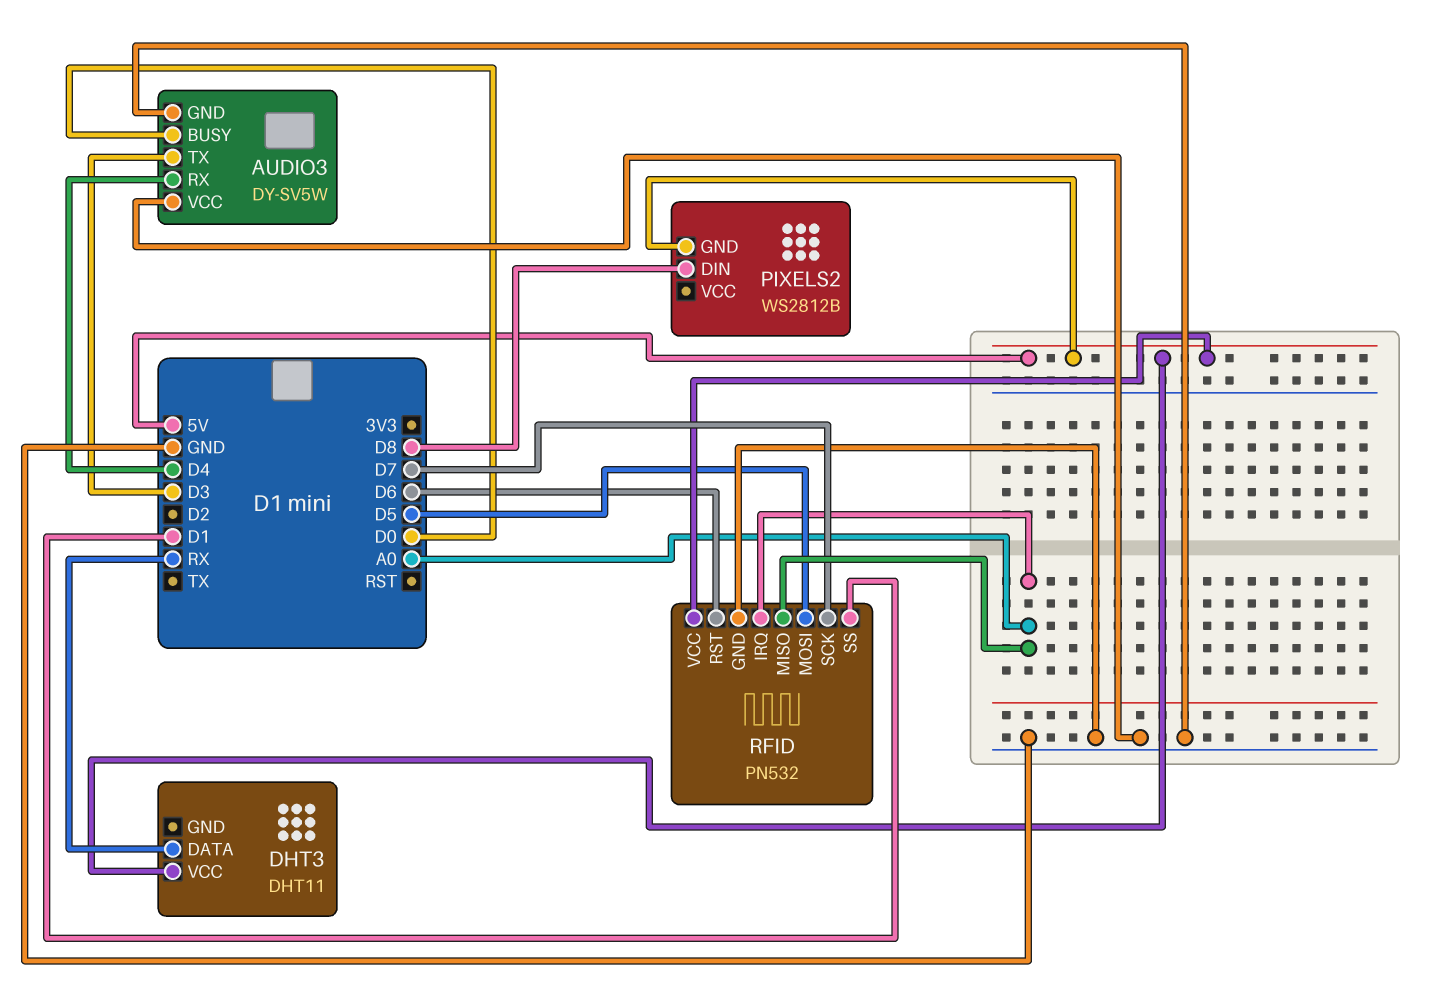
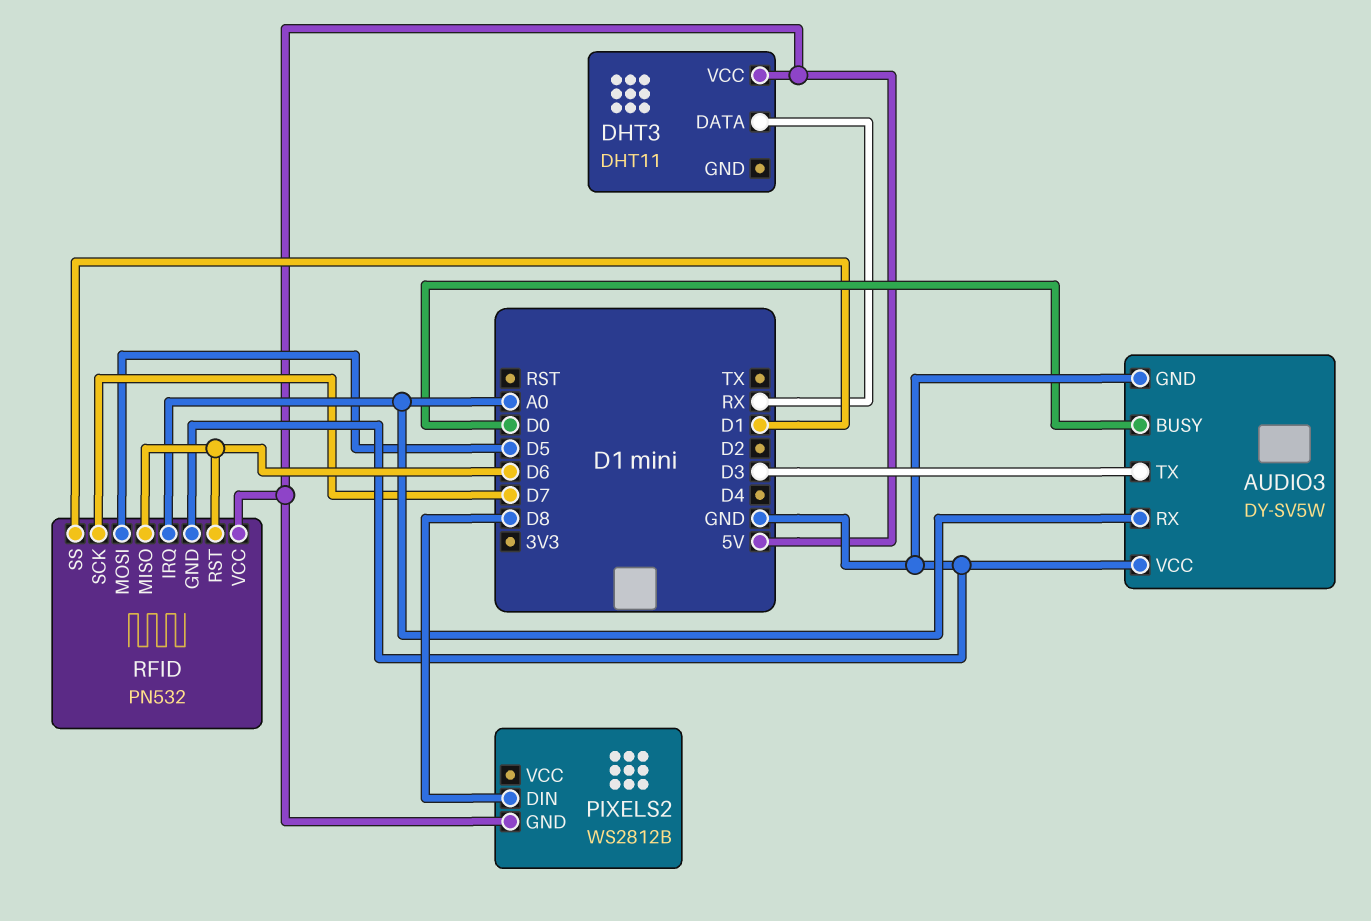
AUDIO3 pin RX: D4 -> A0
RFID pin MISO: A0 -> D6

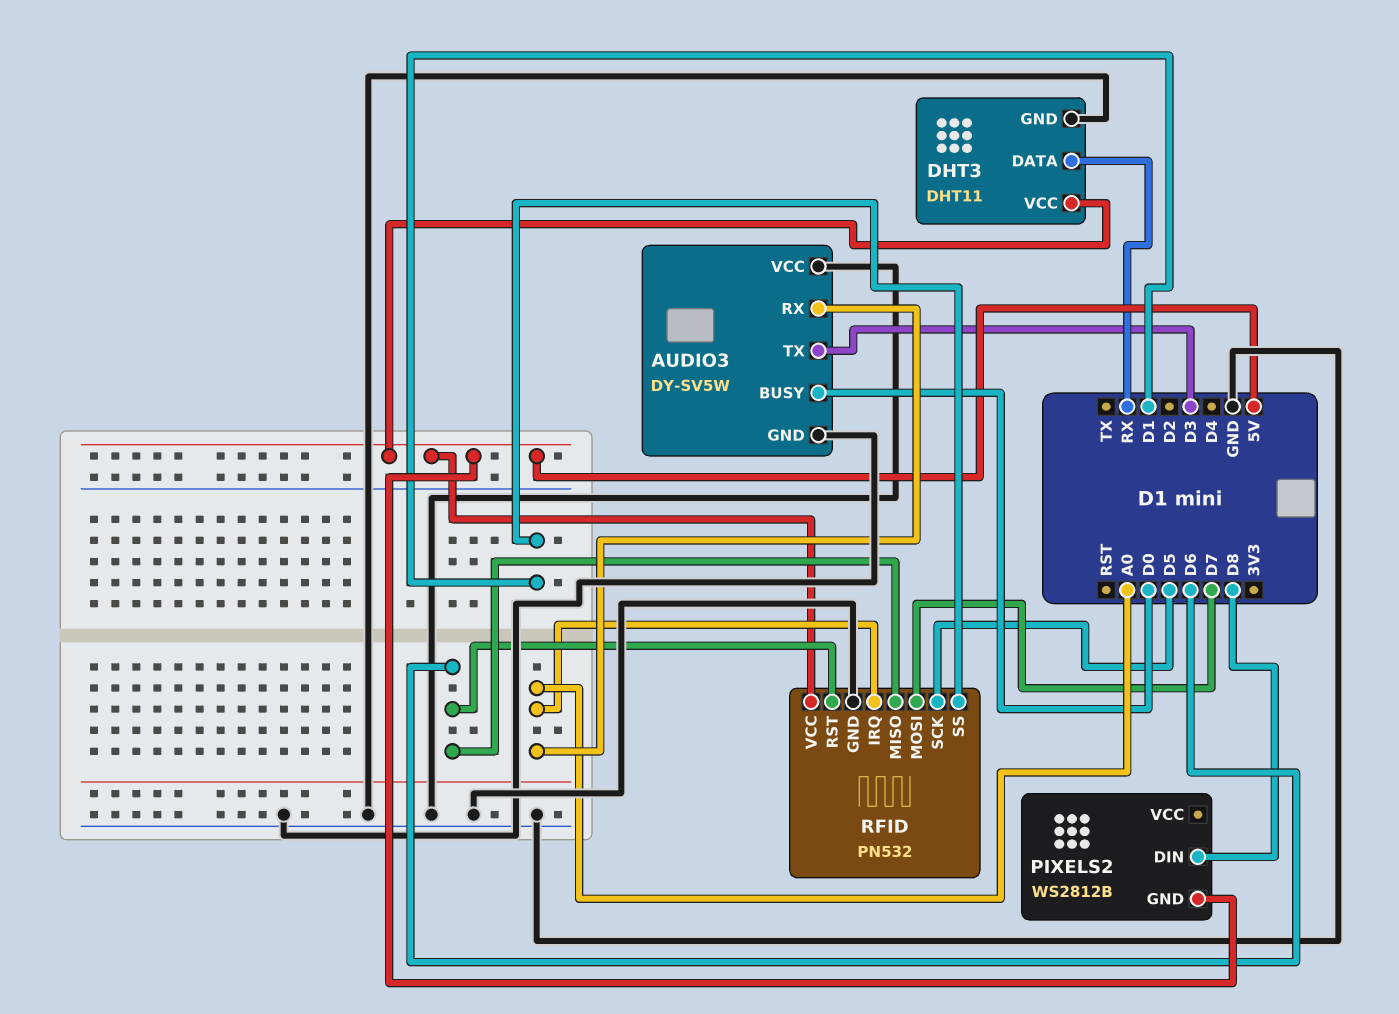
DHT3 pin GND: none -> GND
RFID pin MOSI: D5 -> D7
RFID pin SCK: D7 -> D5

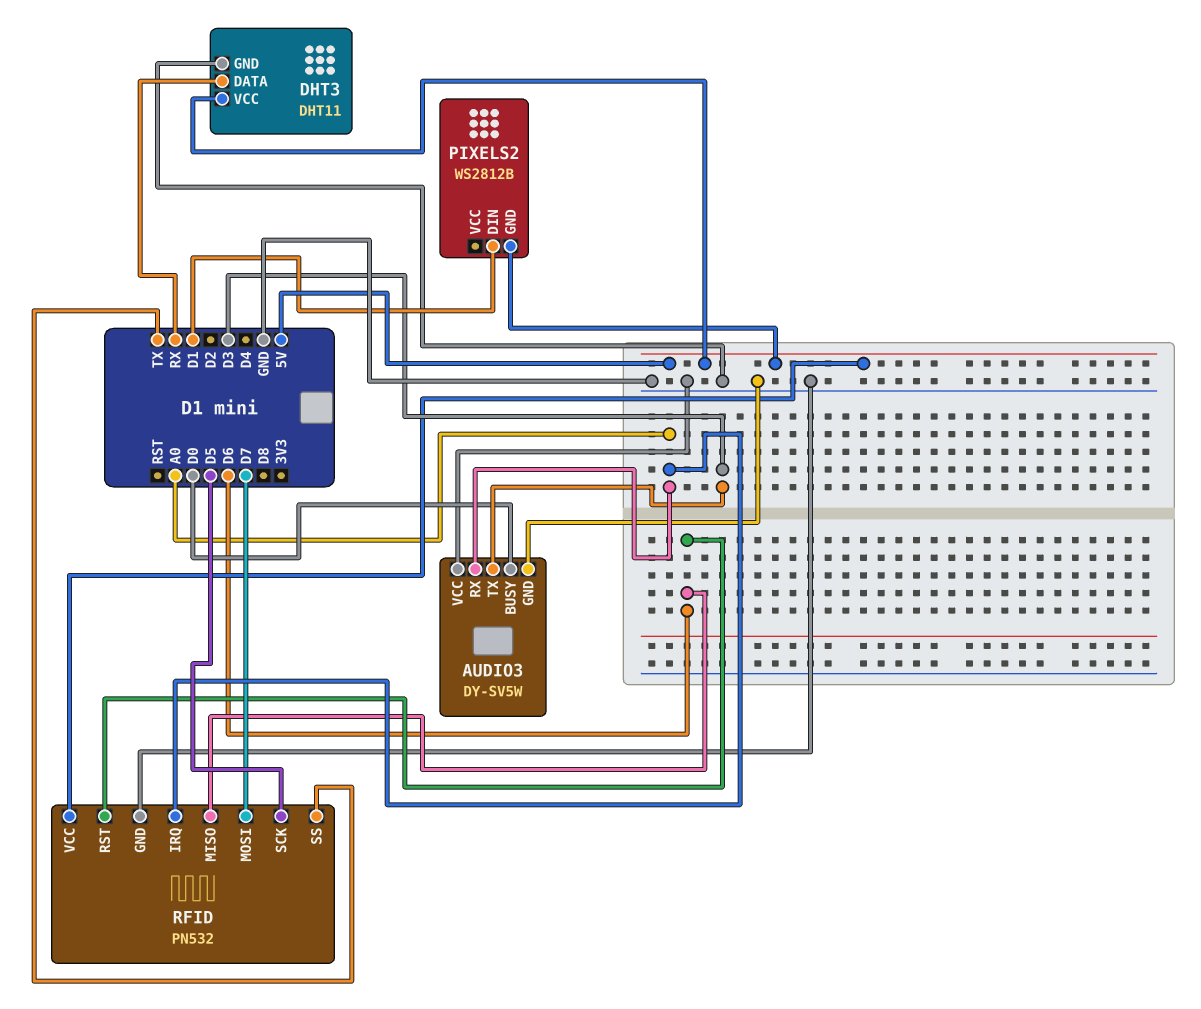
PIXELS2 pin DIN: D8 -> D1
RFID pin SS: D1 -> TX

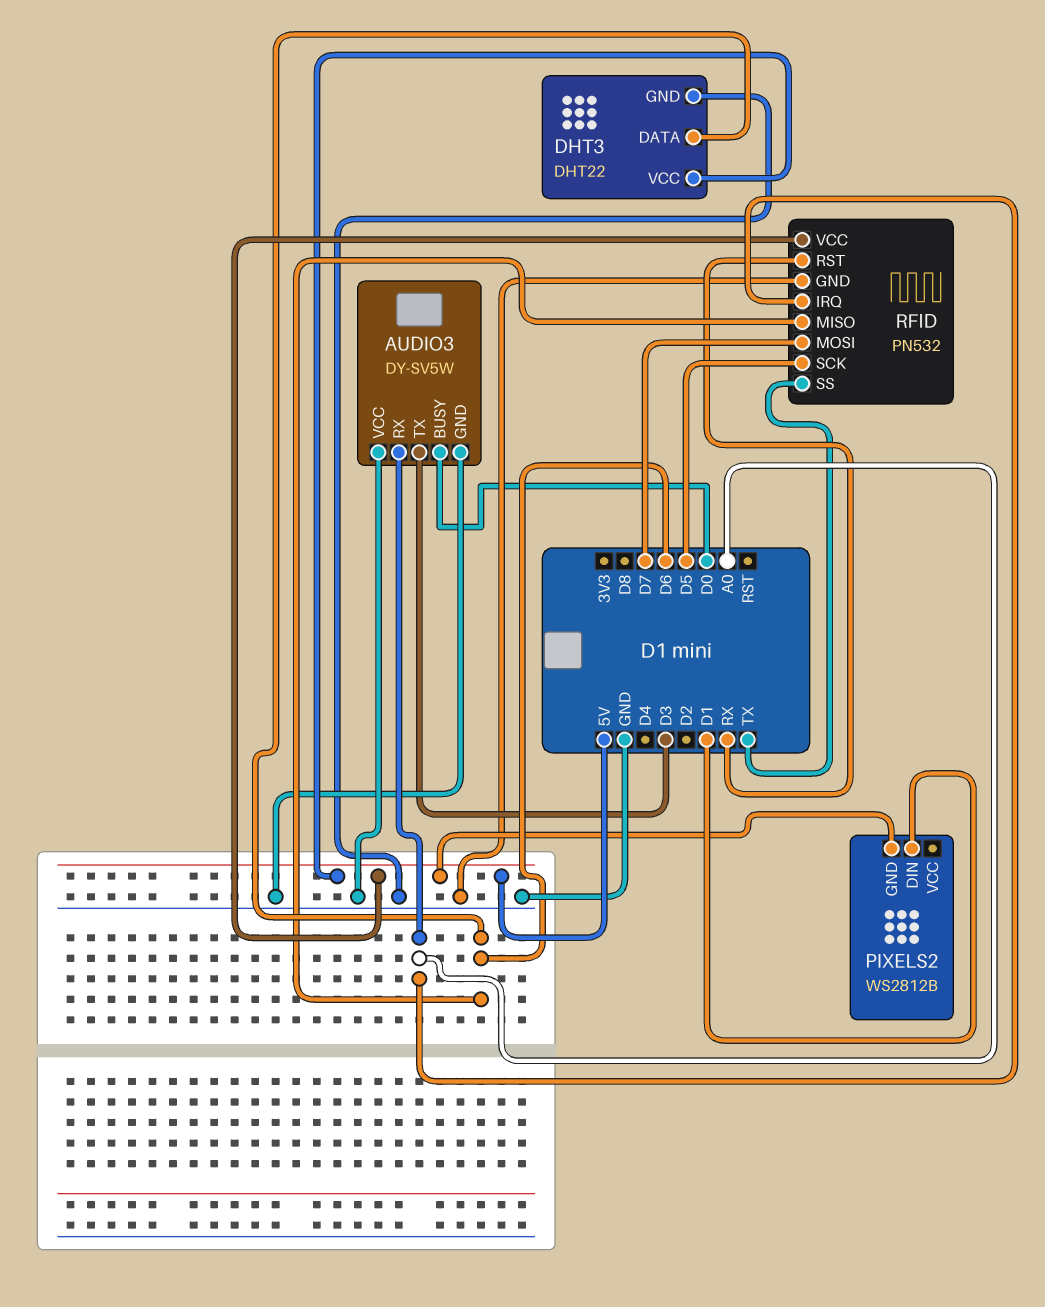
DHT3: DHT11 -> DHT22
DHT3 pin DATA: RX -> D6
RFID pin RST: D6 -> RX

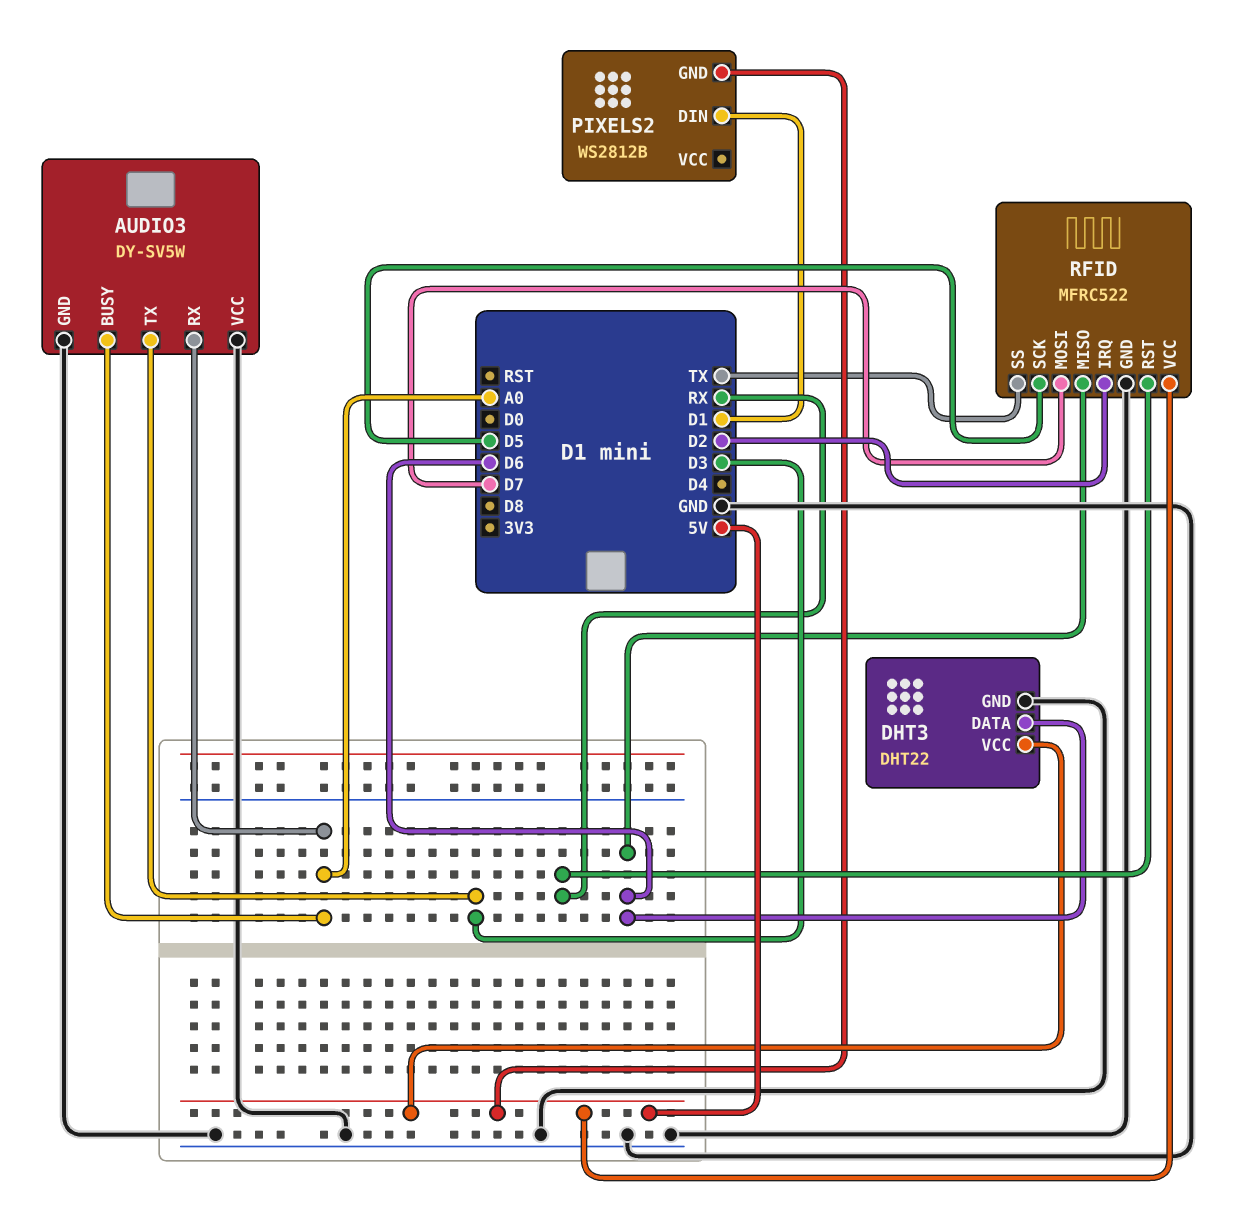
AUDIO3 pin BUSY: D0 -> A0
RFID: PN532 -> MFRC522
RFID pin IRQ: A0 -> D2

